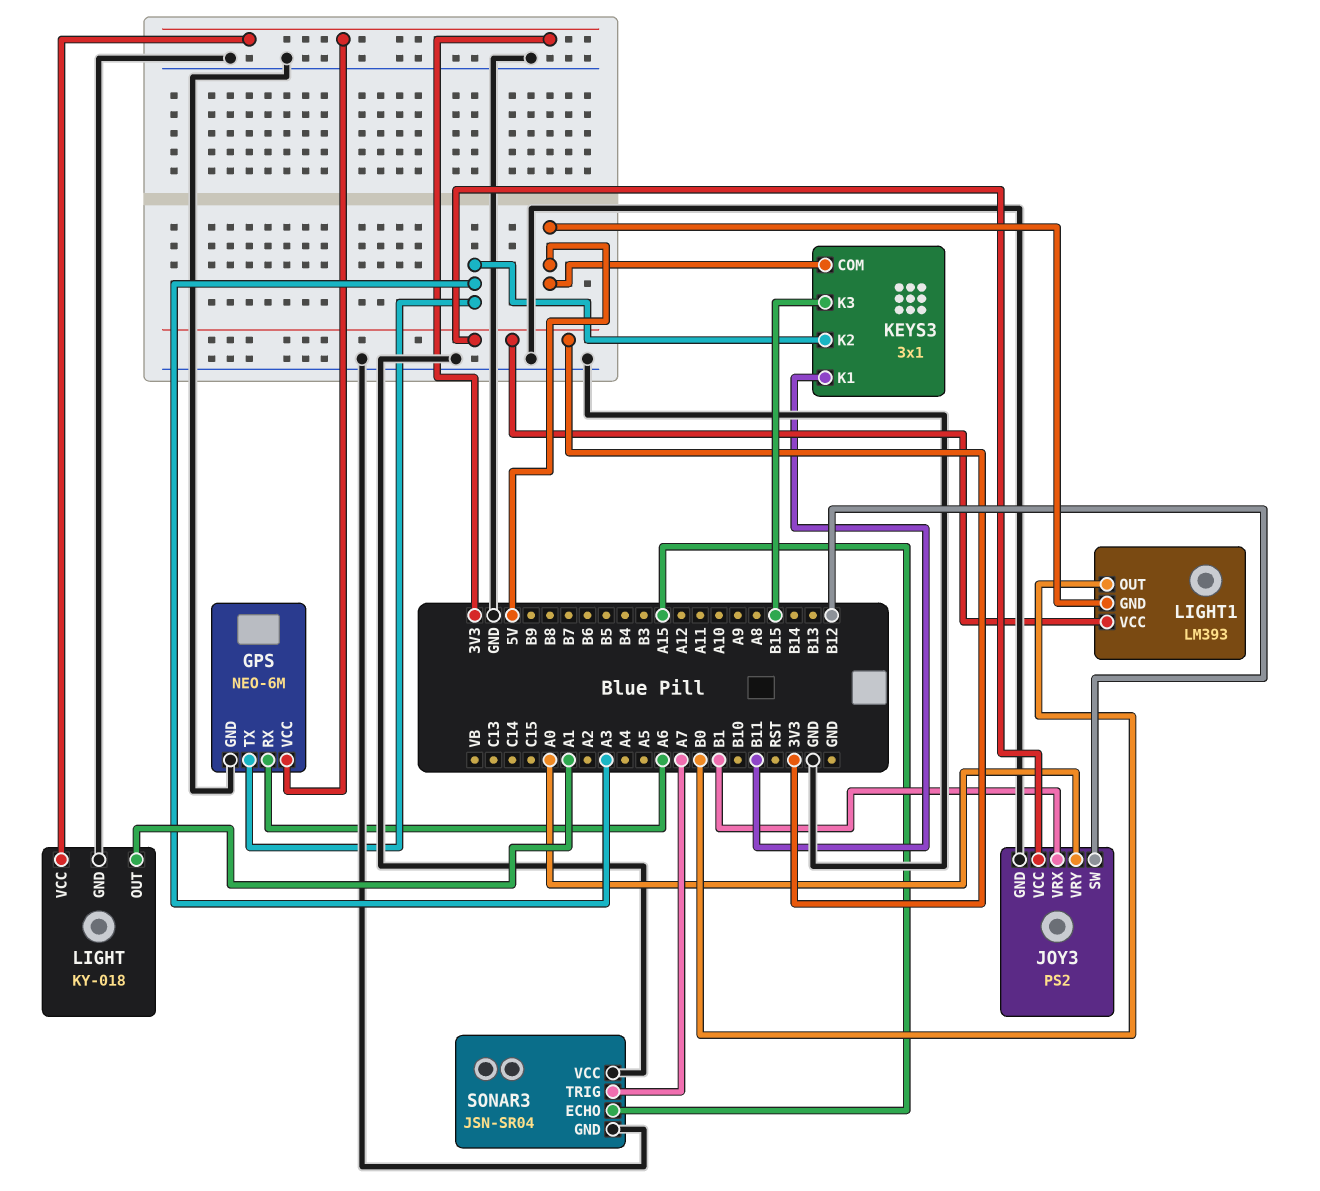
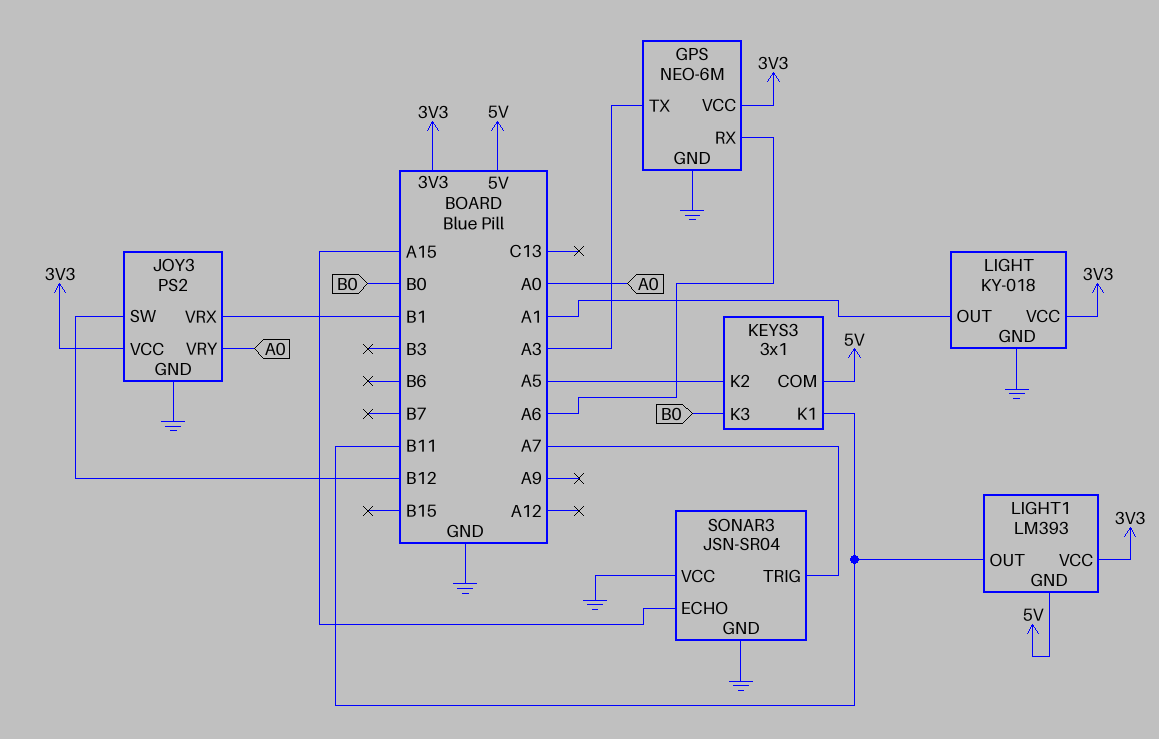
KEYS3 pin K2: A3 -> A5
KEYS3 pin K3: B15 -> B0
LIGHT1 pin OUT: B0 -> B11

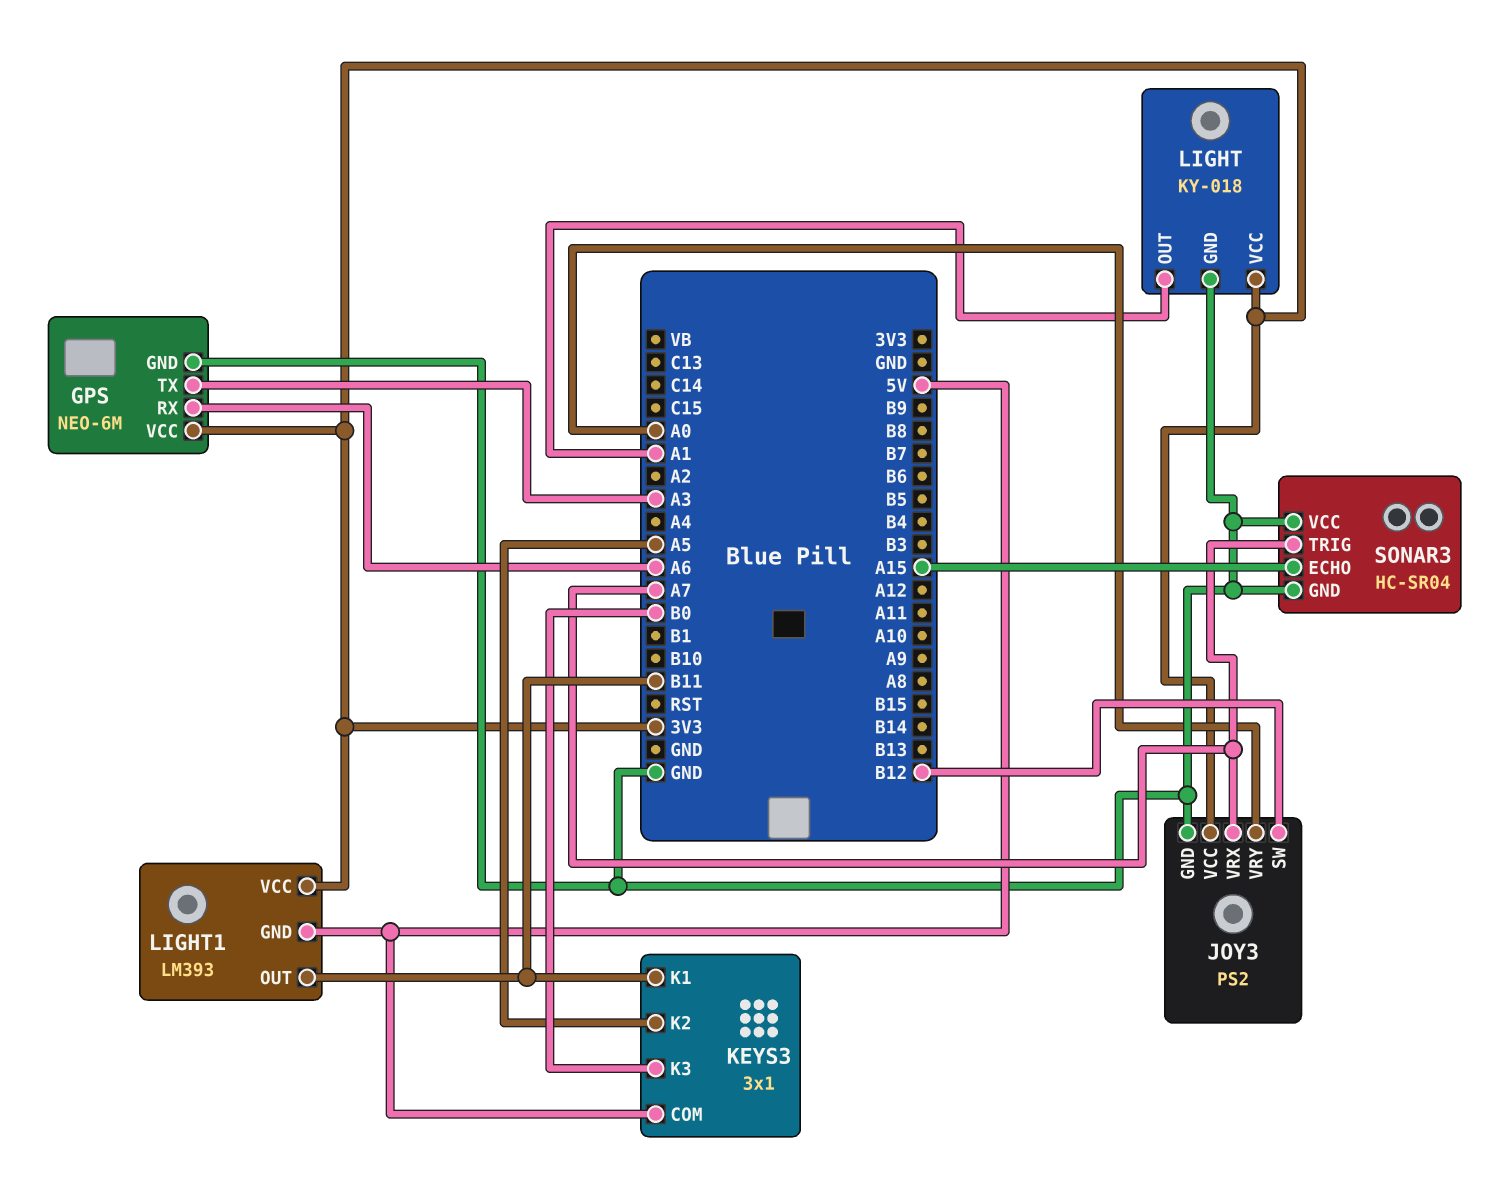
JOY3 pin VRX: B1 -> A7
SONAR3: JSN-SR04 -> HC-SR04

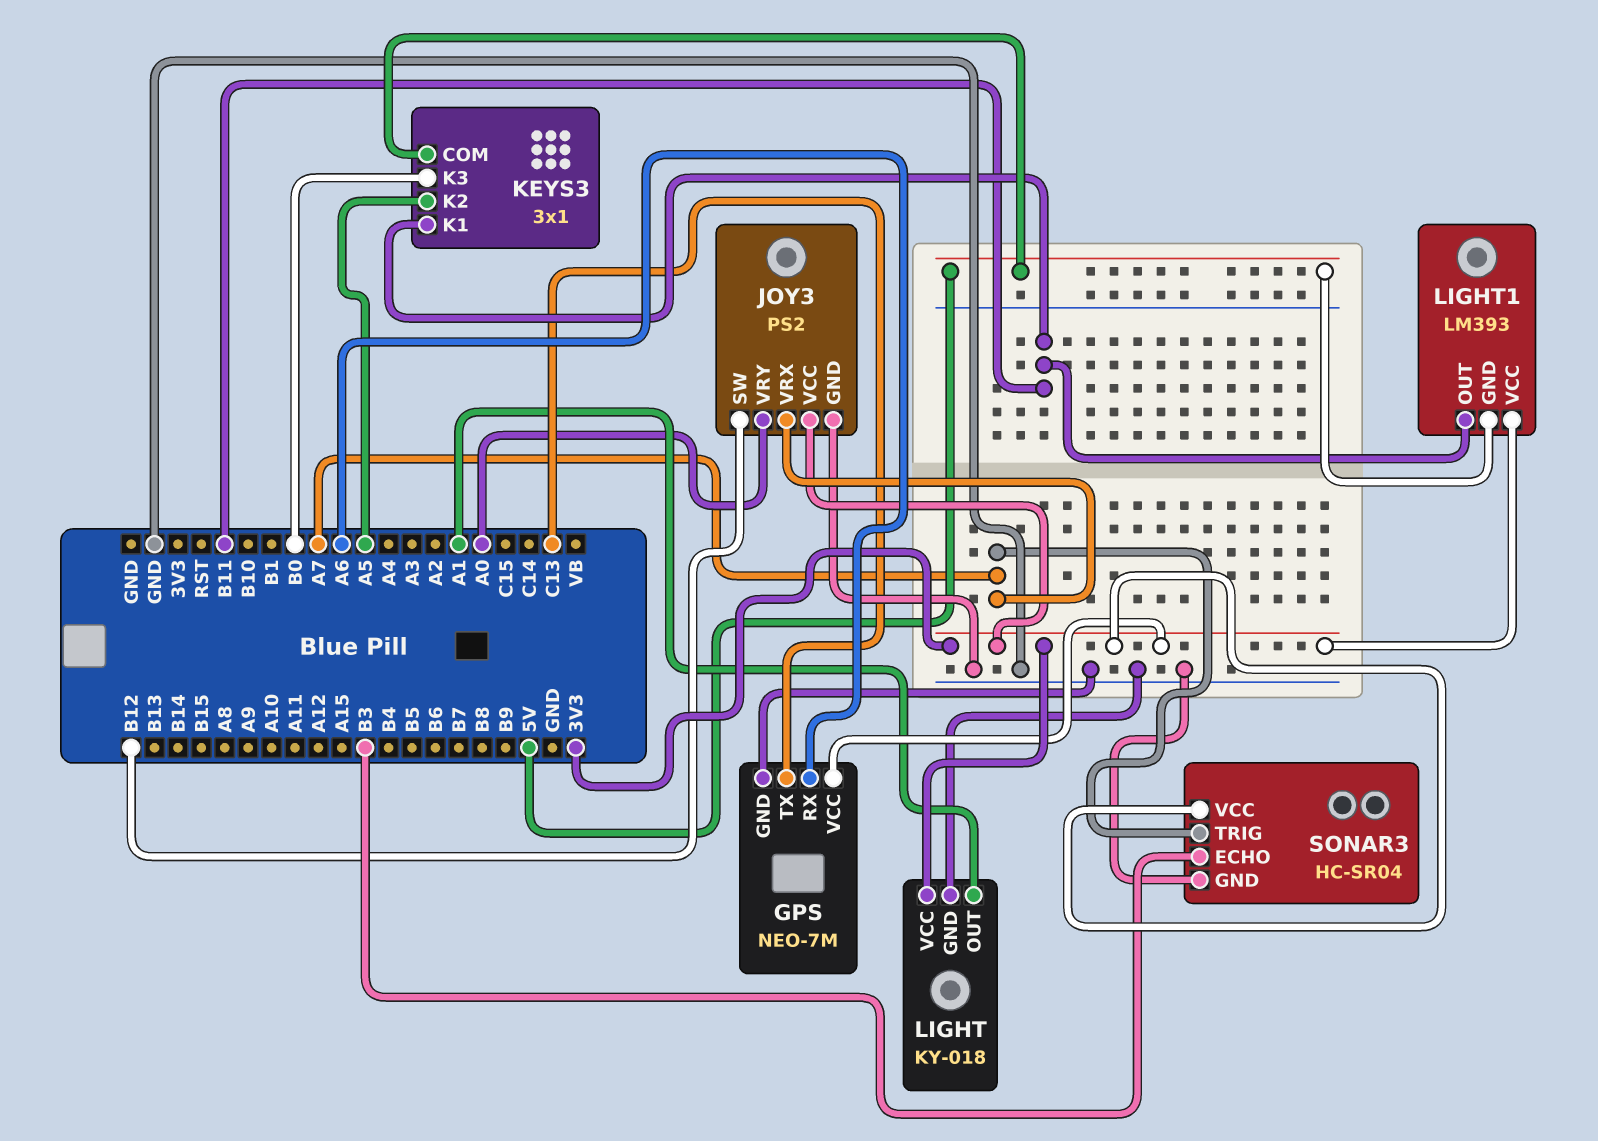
GPS: NEO-6M -> NEO-7M
GPS pin TX: A3 -> C13
SONAR3 pin ECHO: A15 -> B3
SONAR3 pin VCC: GND -> 3V3

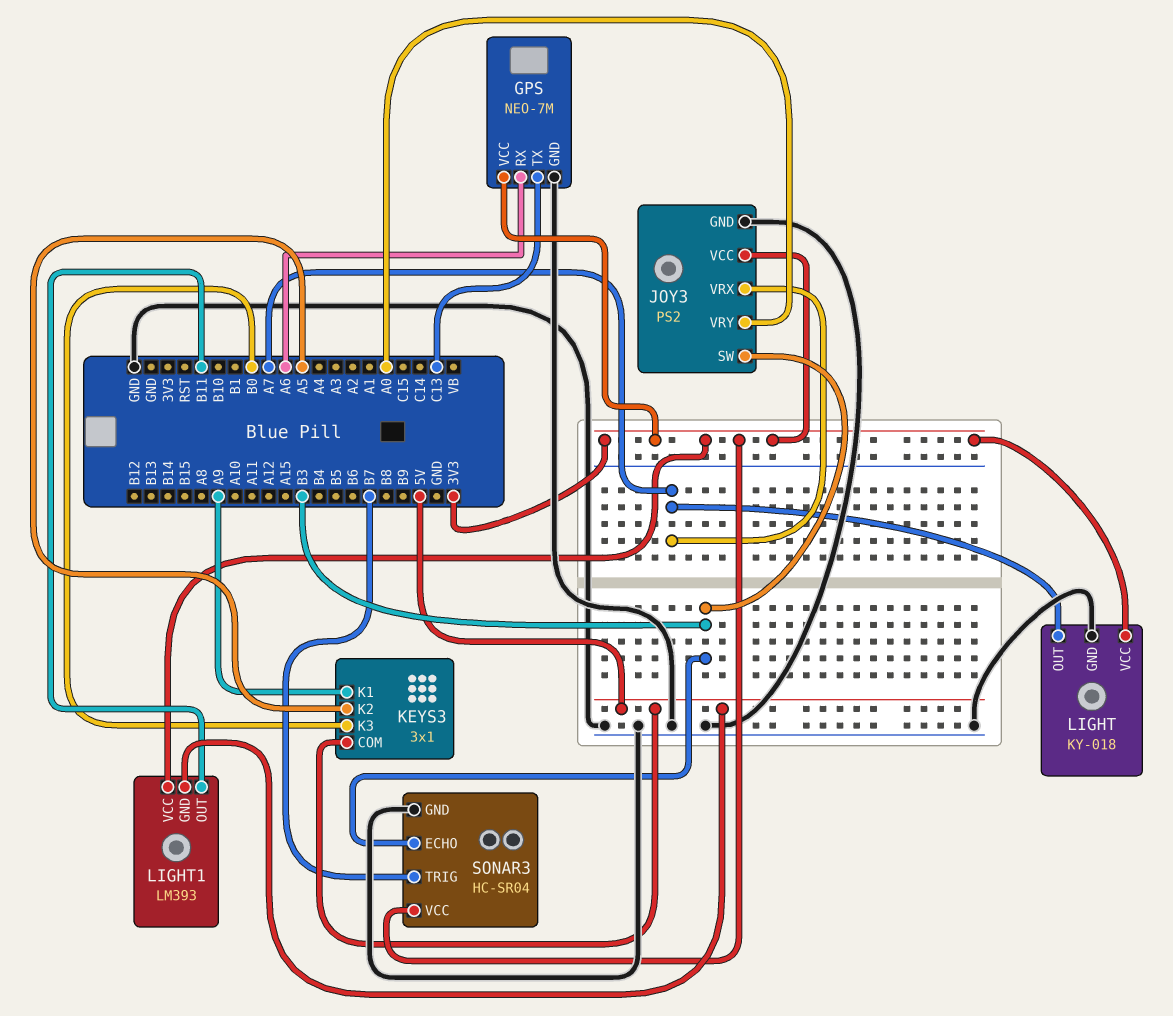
JOY3 pin SW: B12 -> B3
KEYS3 pin K1: B11 -> A9
LIGHT pin OUT: A1 -> A7
SONAR3 pin TRIG: A7 -> B7

